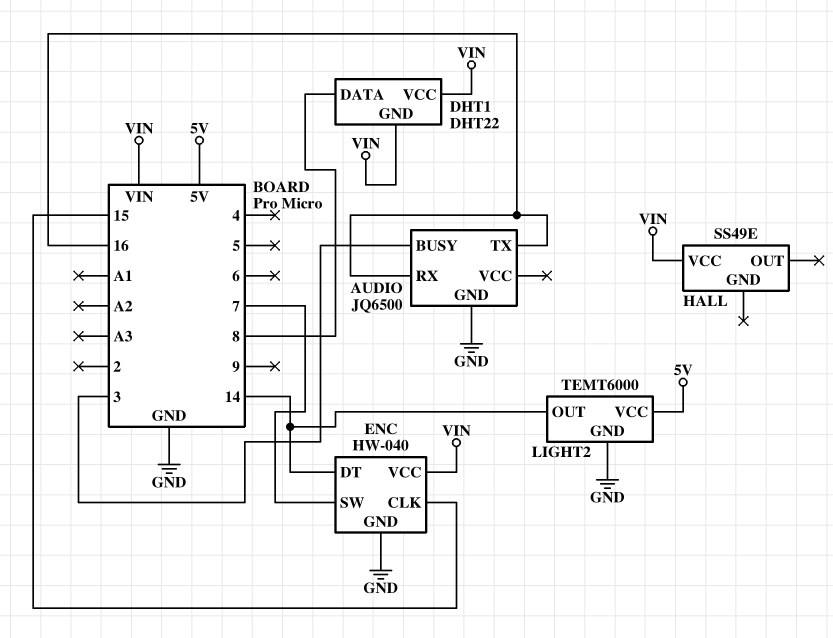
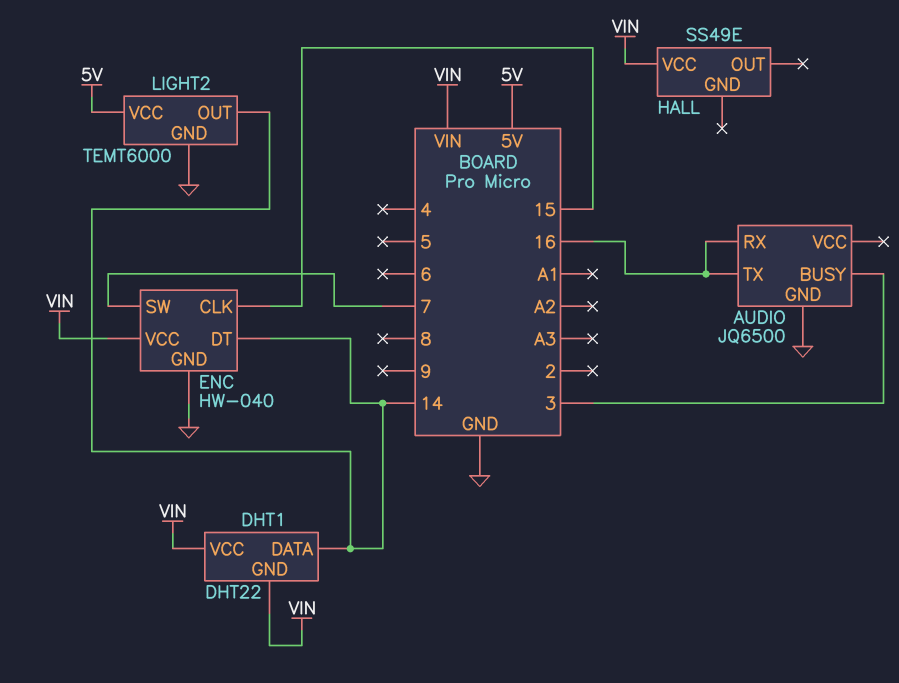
DHT1 pin DATA: 8 -> 14

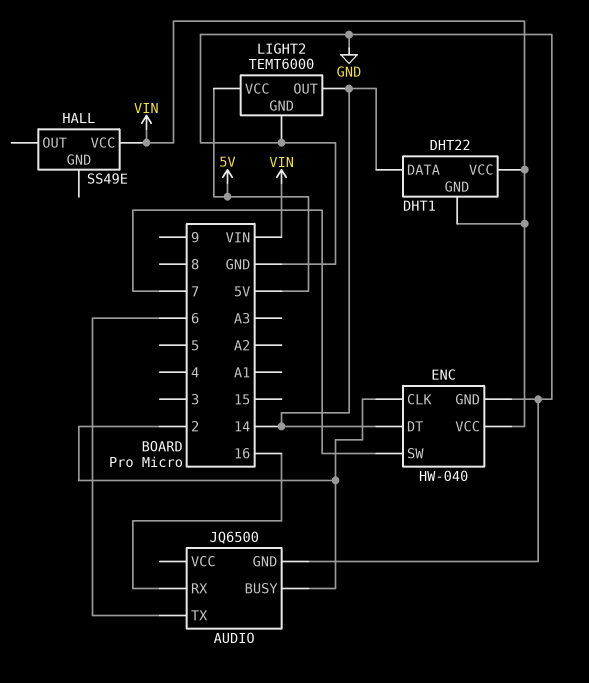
AUDIO pin BUSY: 3 -> 2
AUDIO pin TX: 16 -> 6
ENC pin CLK: 15 -> 2

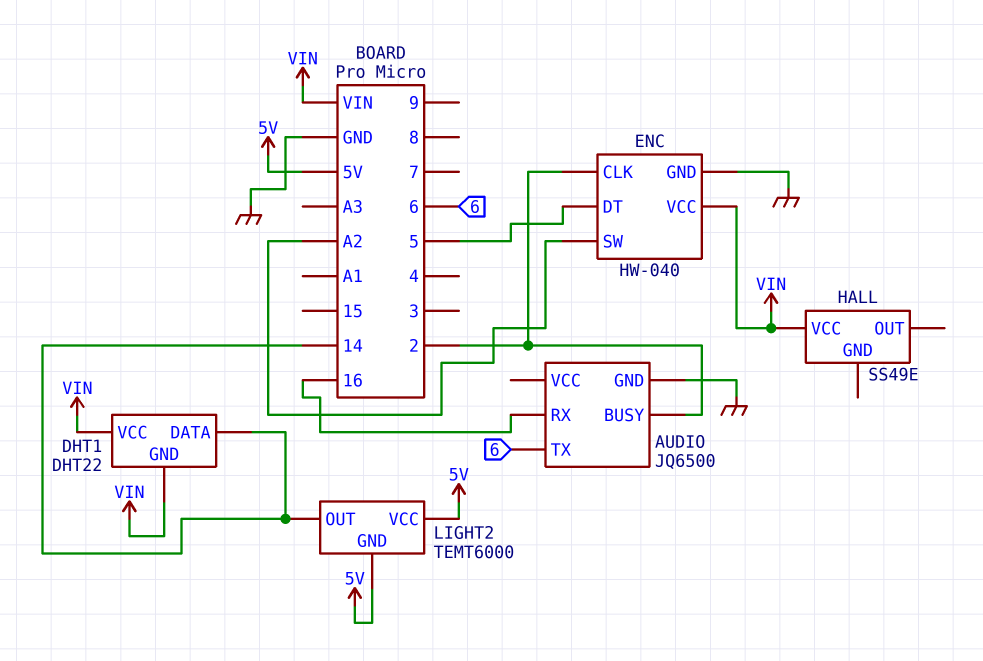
ENC pin DT: 14 -> 5
ENC pin SW: 7 -> A2
LIGHT2 pin GND: GND -> 5V

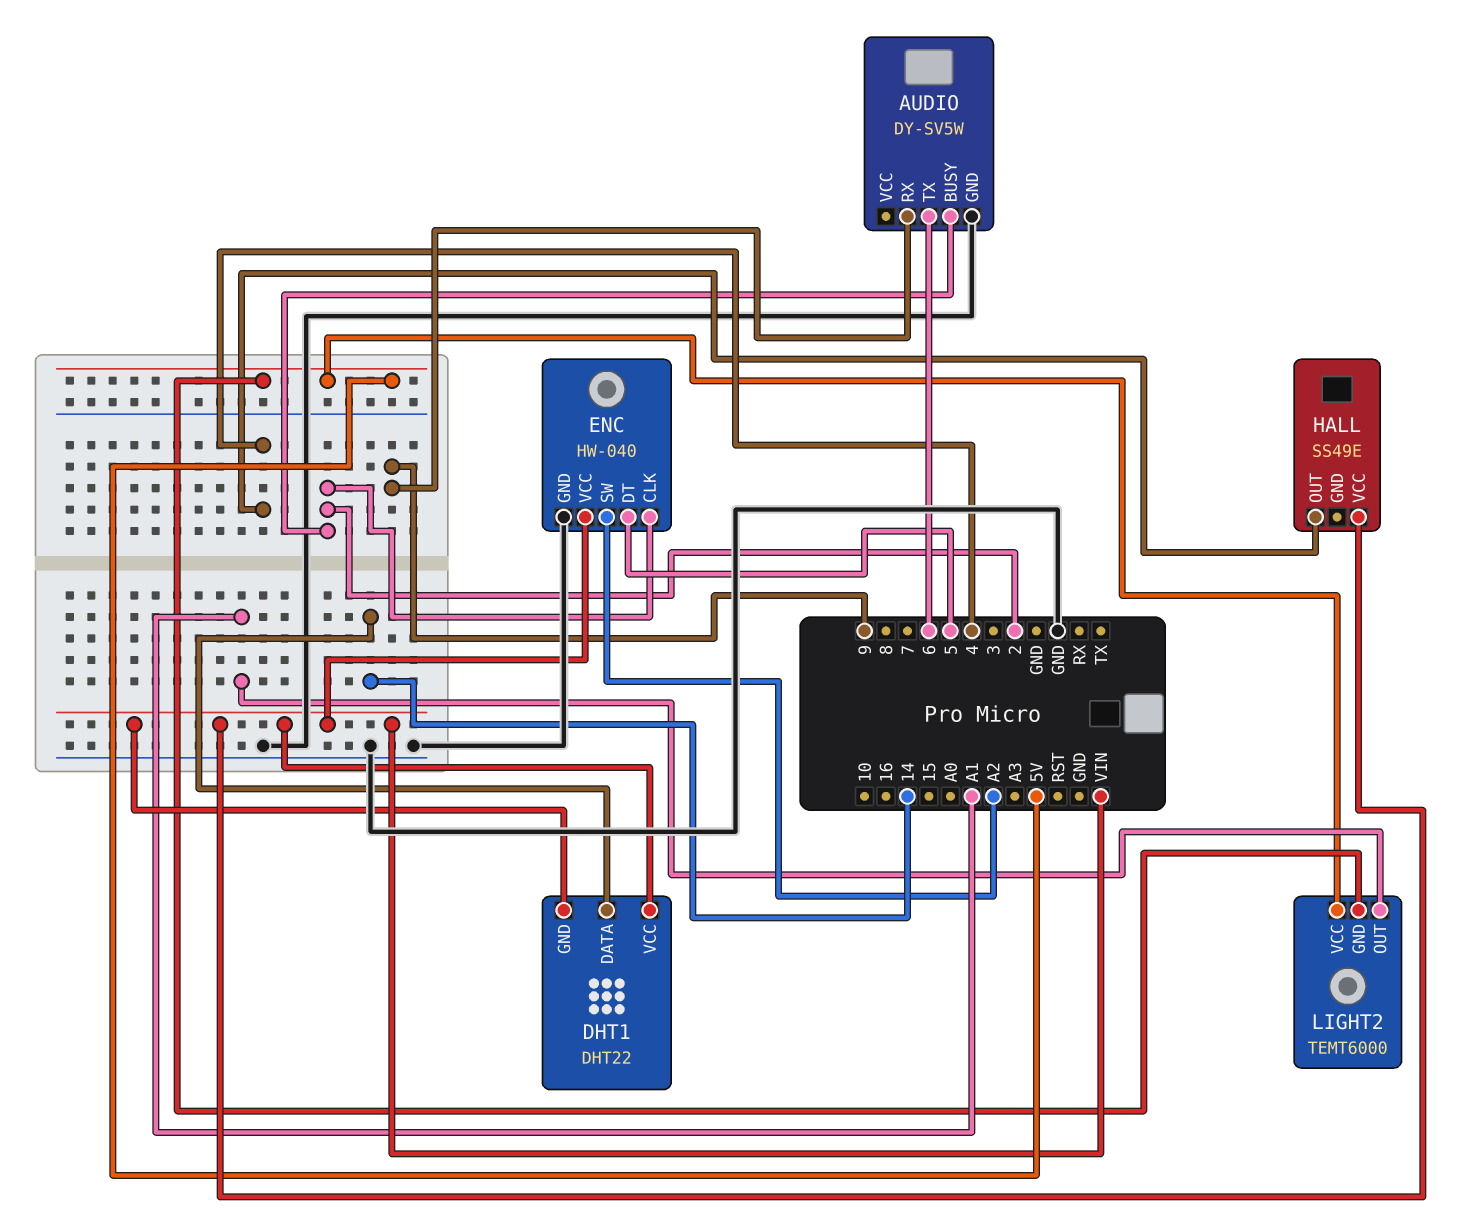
AUDIO: JQ6500 -> DY-SV5W
AUDIO pin RX: 16 -> 9
HALL pin OUT: none -> 4
LIGHT2 pin OUT: 14 -> A1

